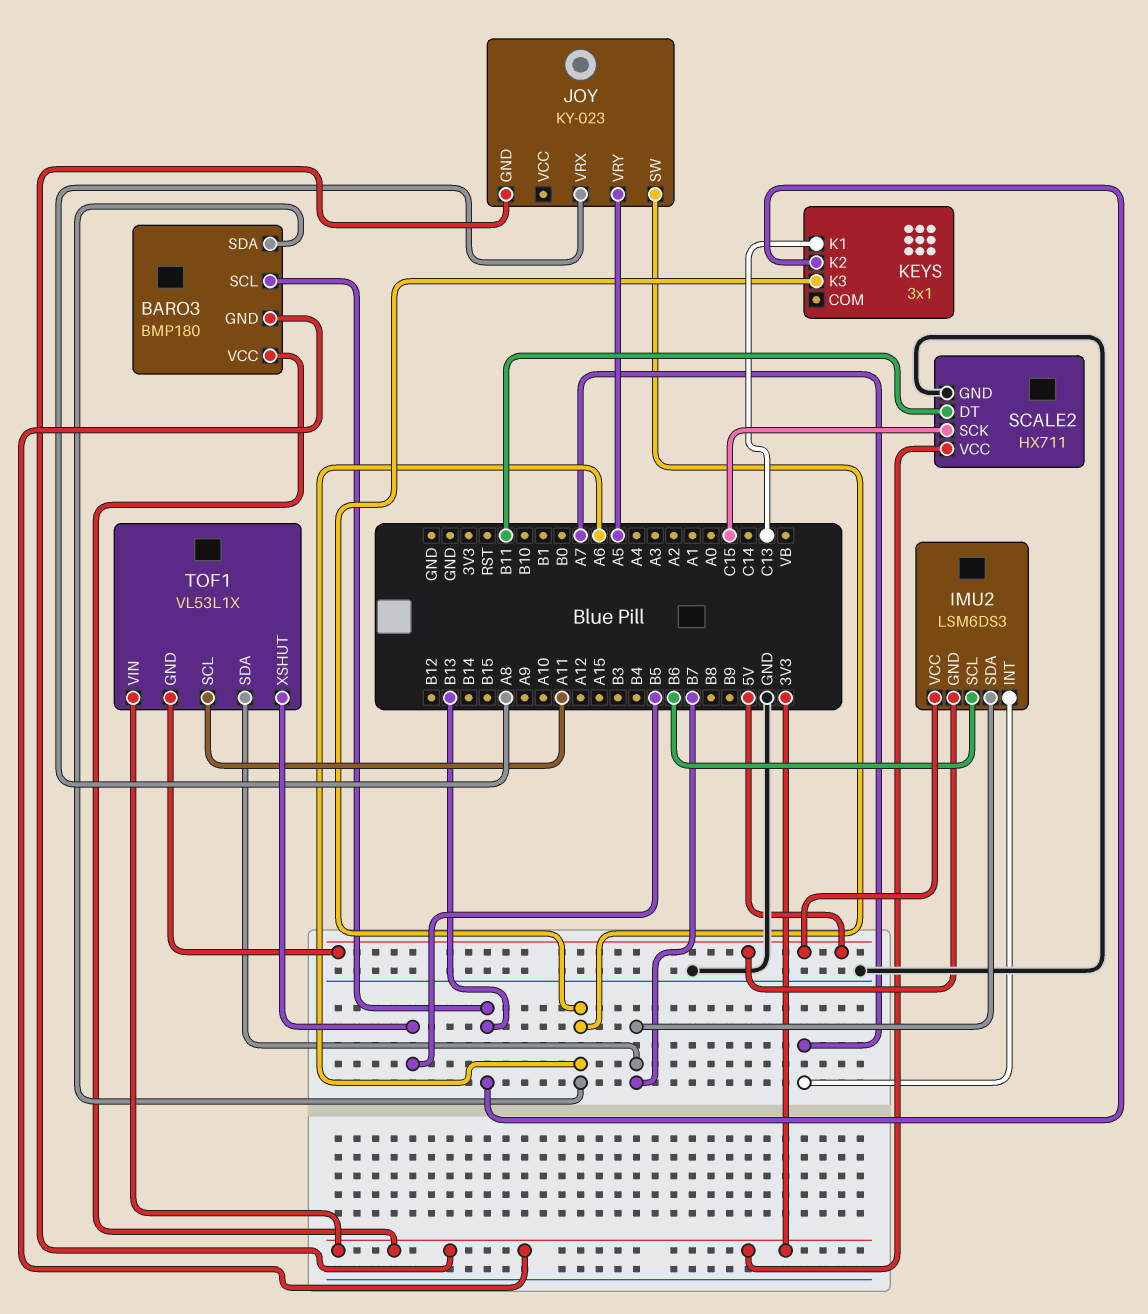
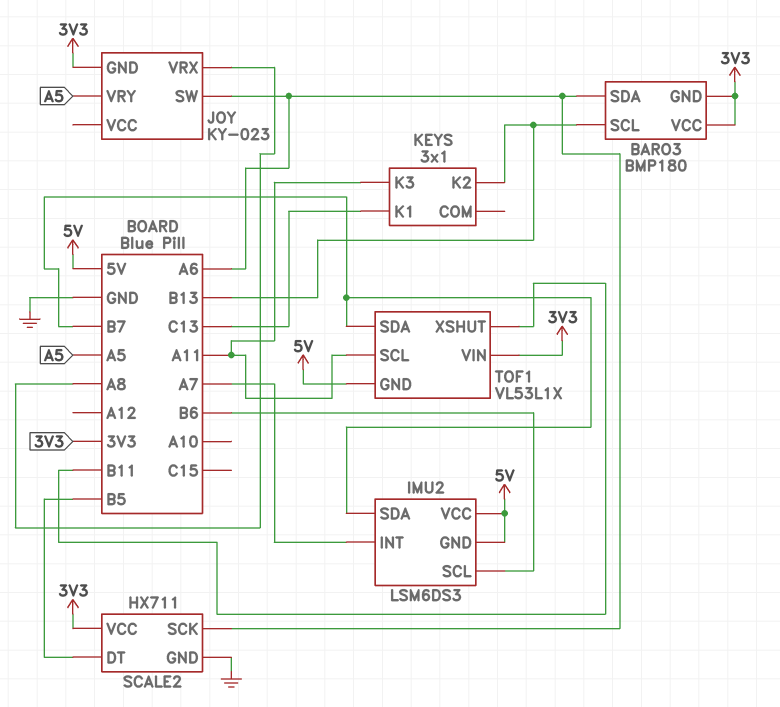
KEYS pin K3: A6 -> A11
SCALE2 pin DT: B11 -> B5
SCALE2 pin SCK: C15 -> A6
TOF1 pin XSHUT: B5 -> B11

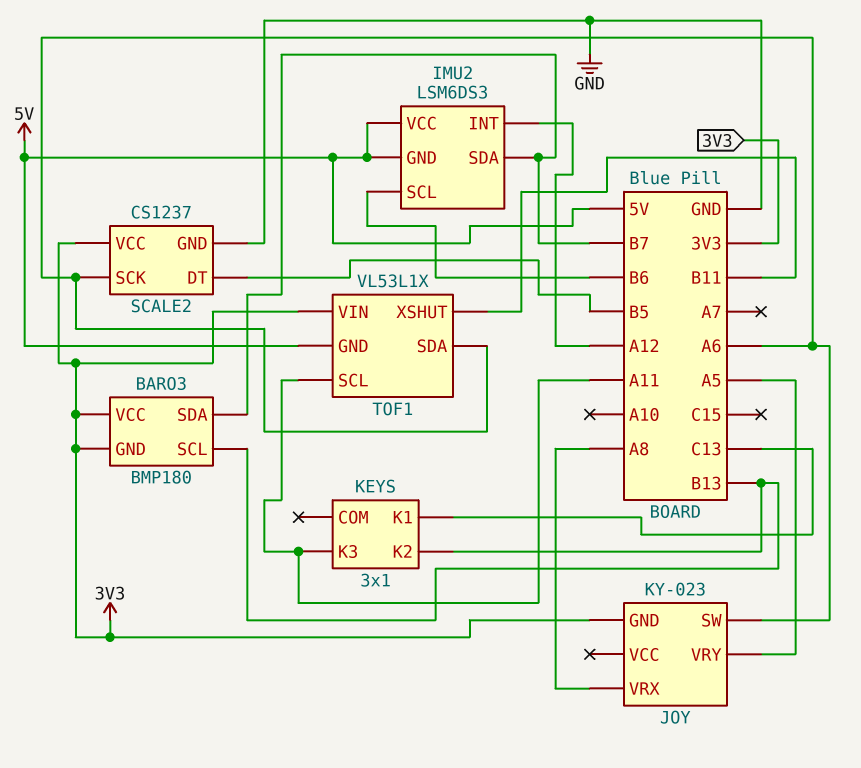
BARO3 pin SDA: A6 -> B7
IMU2 pin INT: A7 -> A12
SCALE2: HX711 -> CS1237
TOF1 pin SDA: B7 -> A6

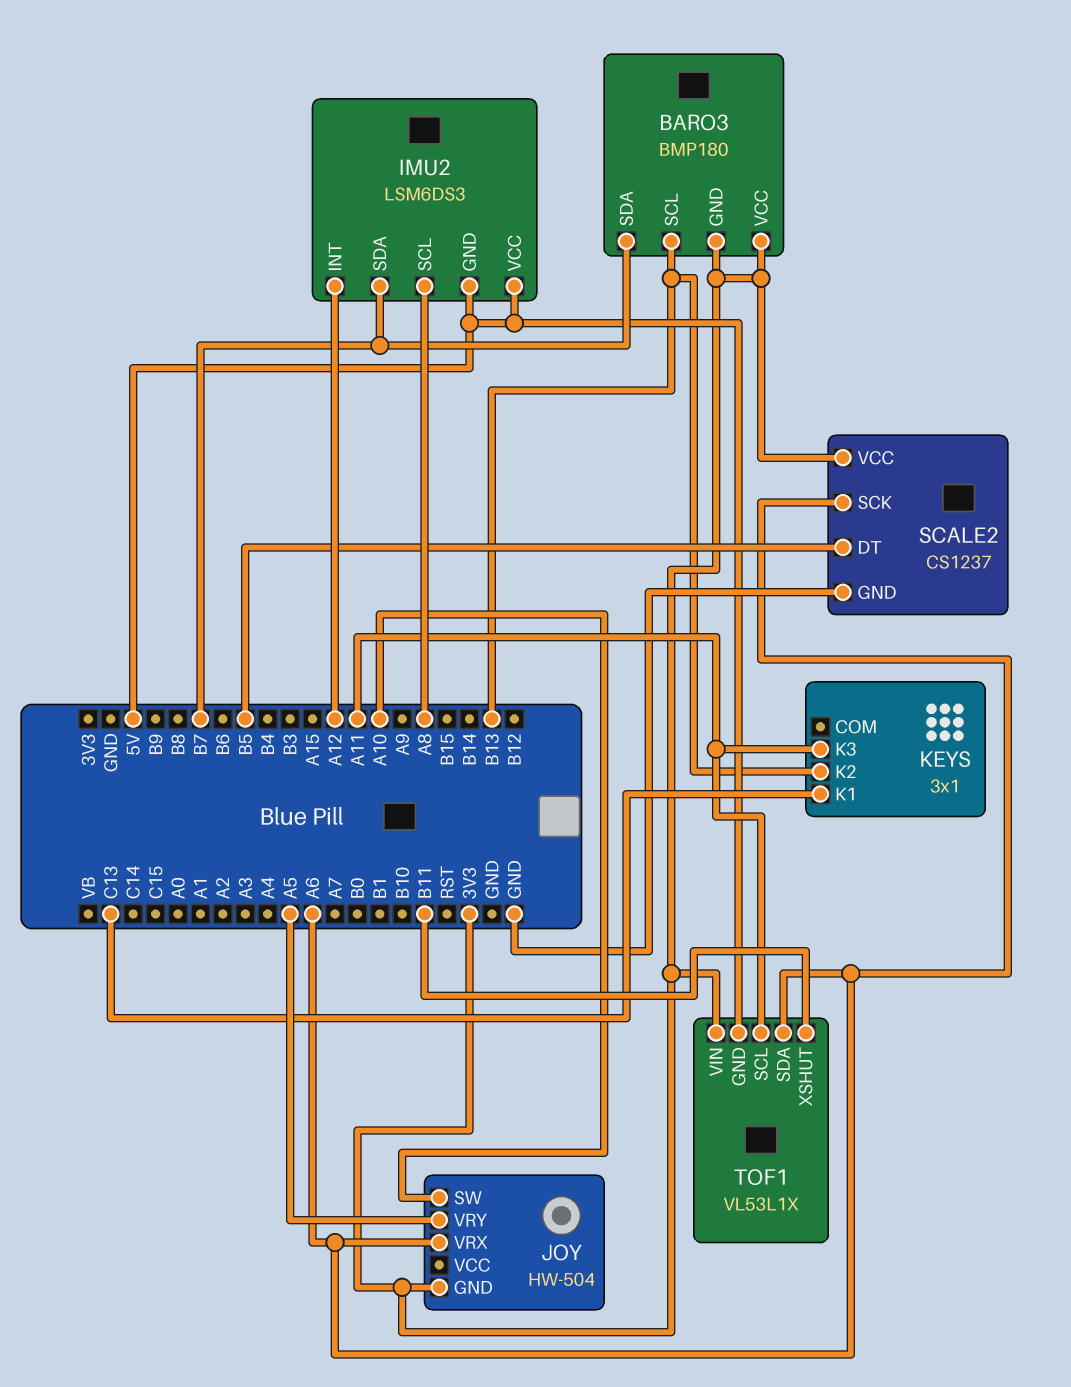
IMU2 pin SCL: B6 -> A8
JOY: KY-023 -> HW-504
JOY pin SW: A6 -> A10
JOY pin VRX: A8 -> A6

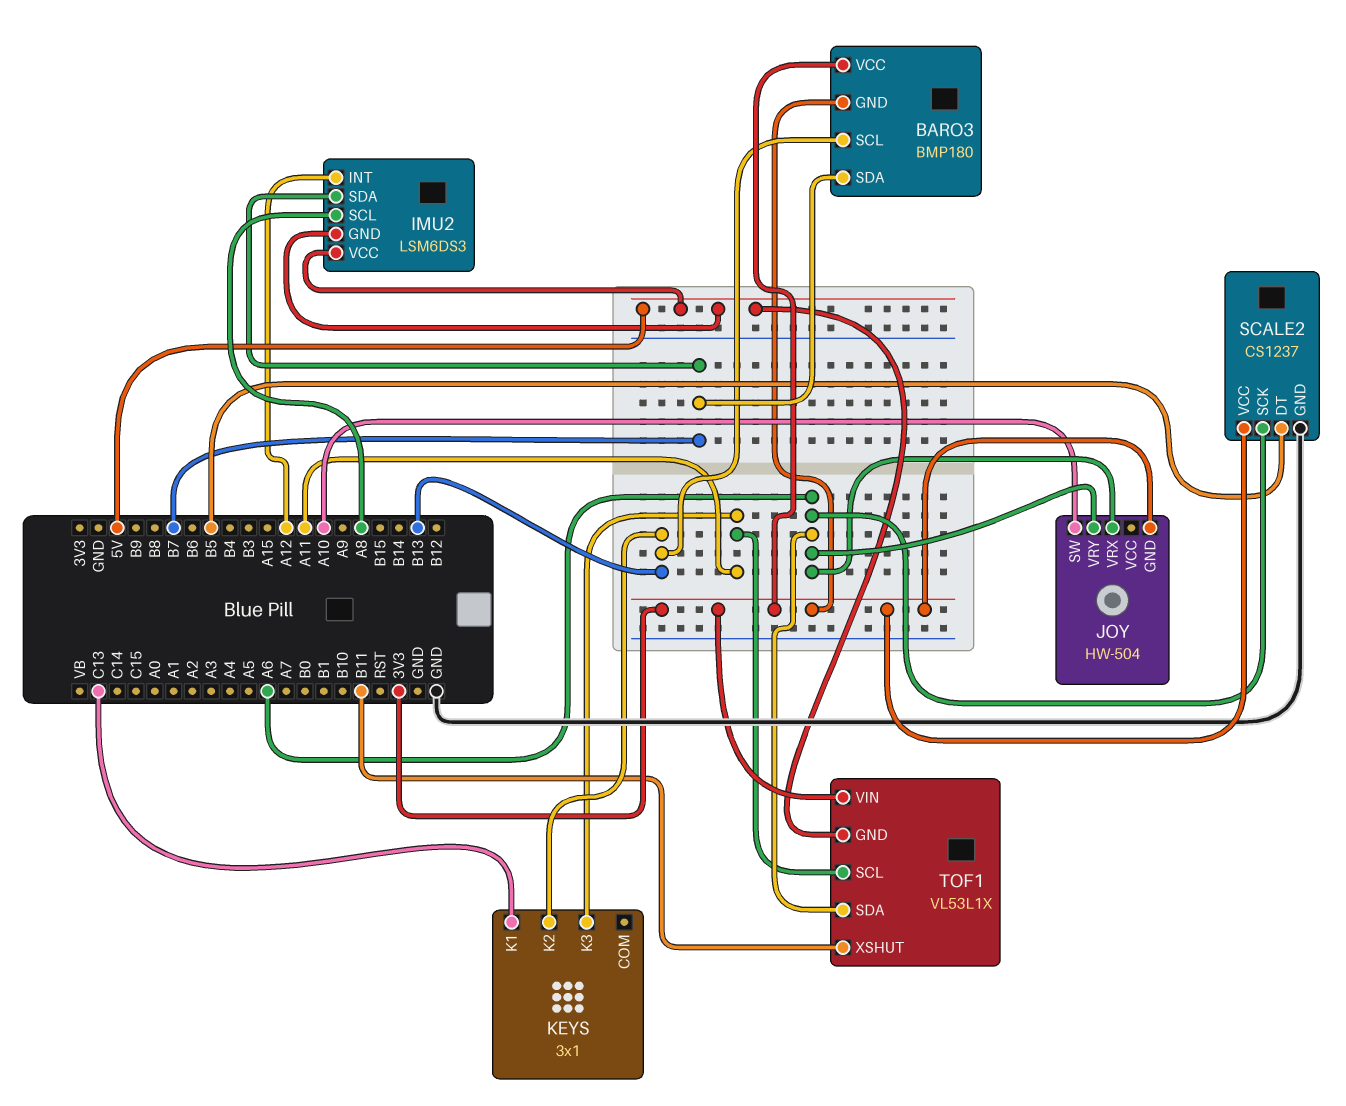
JOY pin VRY: A5 -> A6

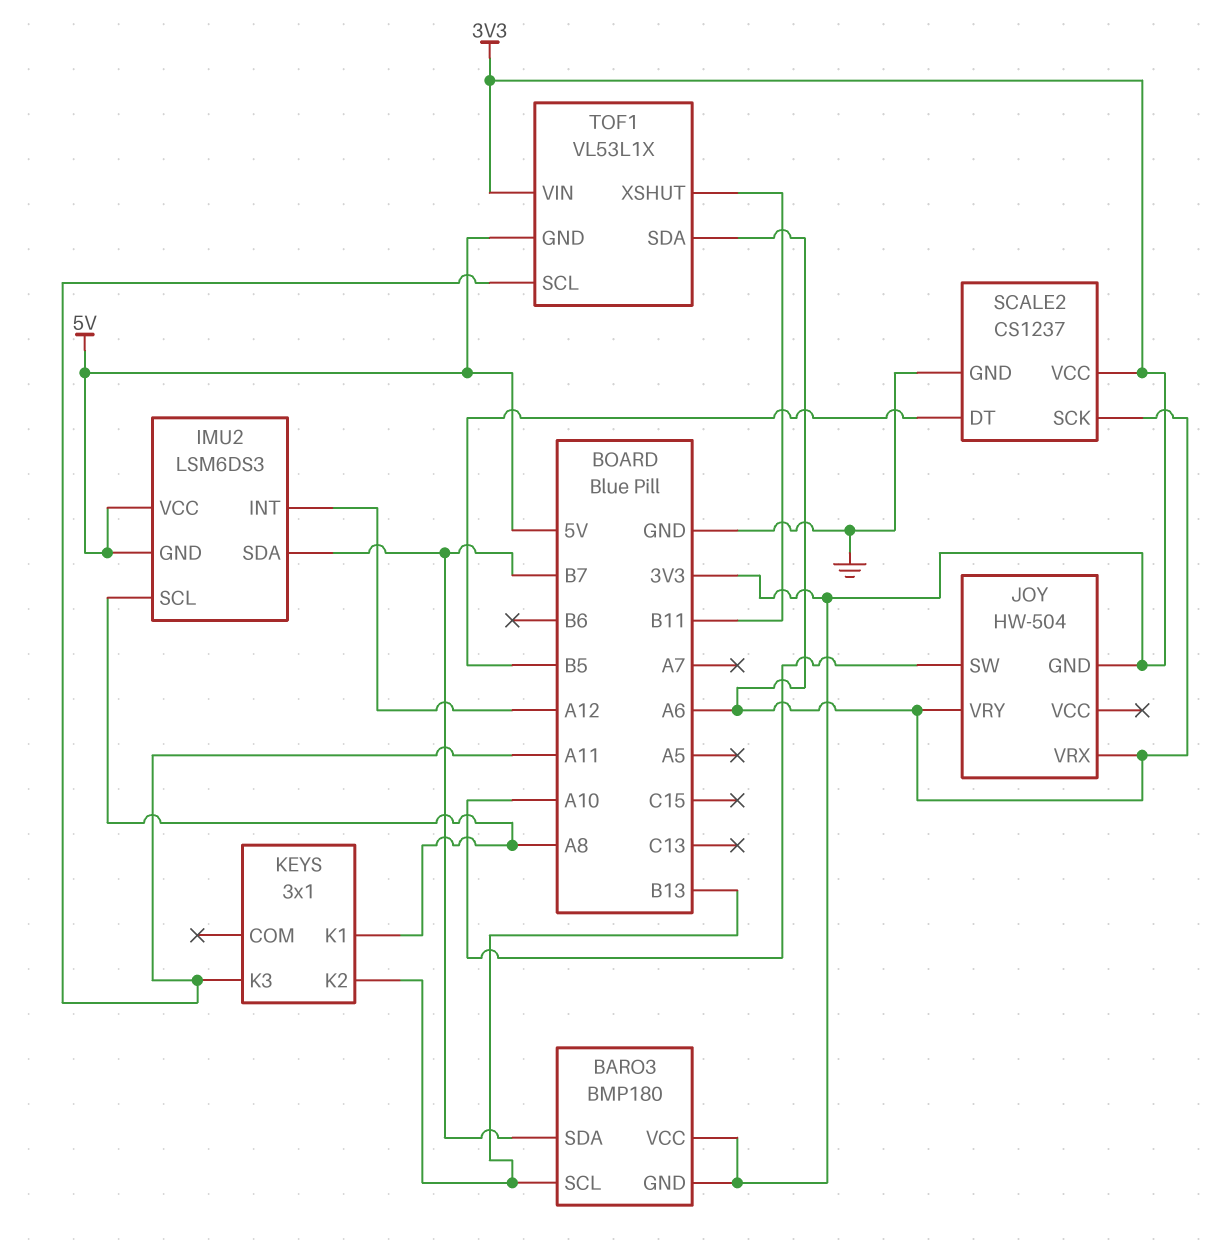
KEYS pin K1: C13 -> A8

